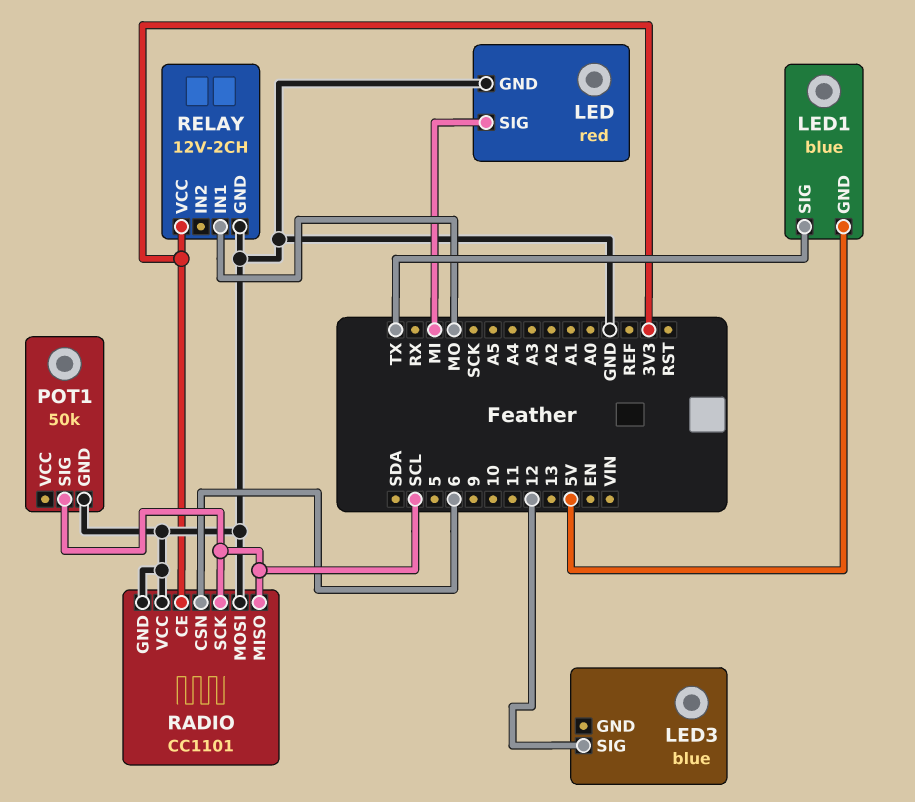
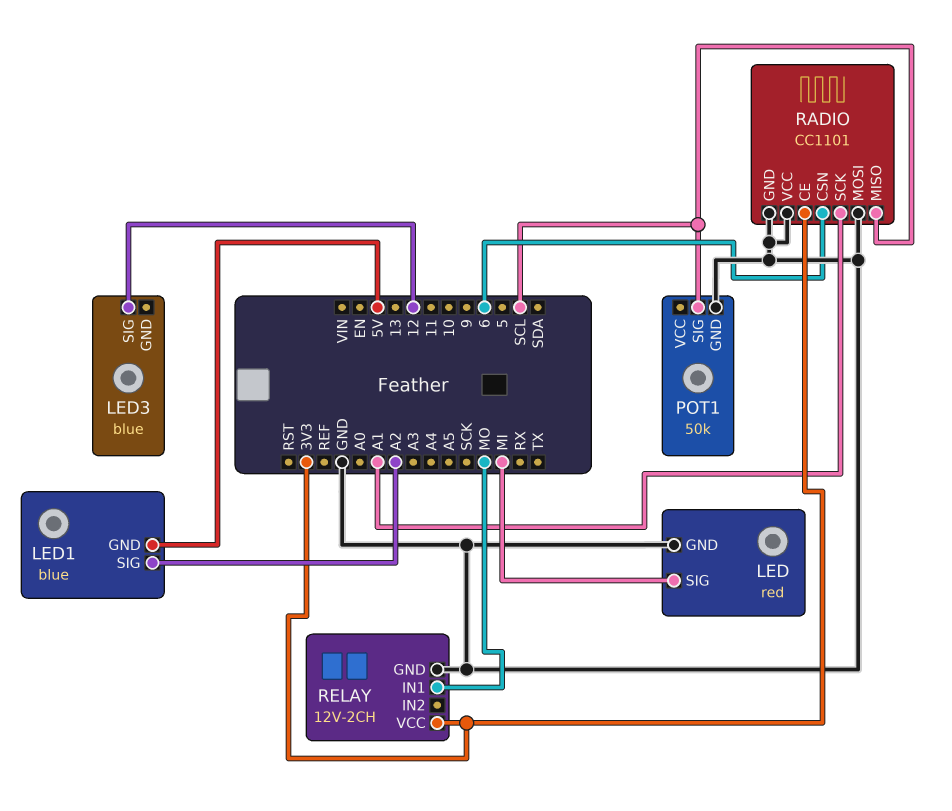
LED1 pin SIG: TX -> A2
RADIO pin SCK: SCL -> A1

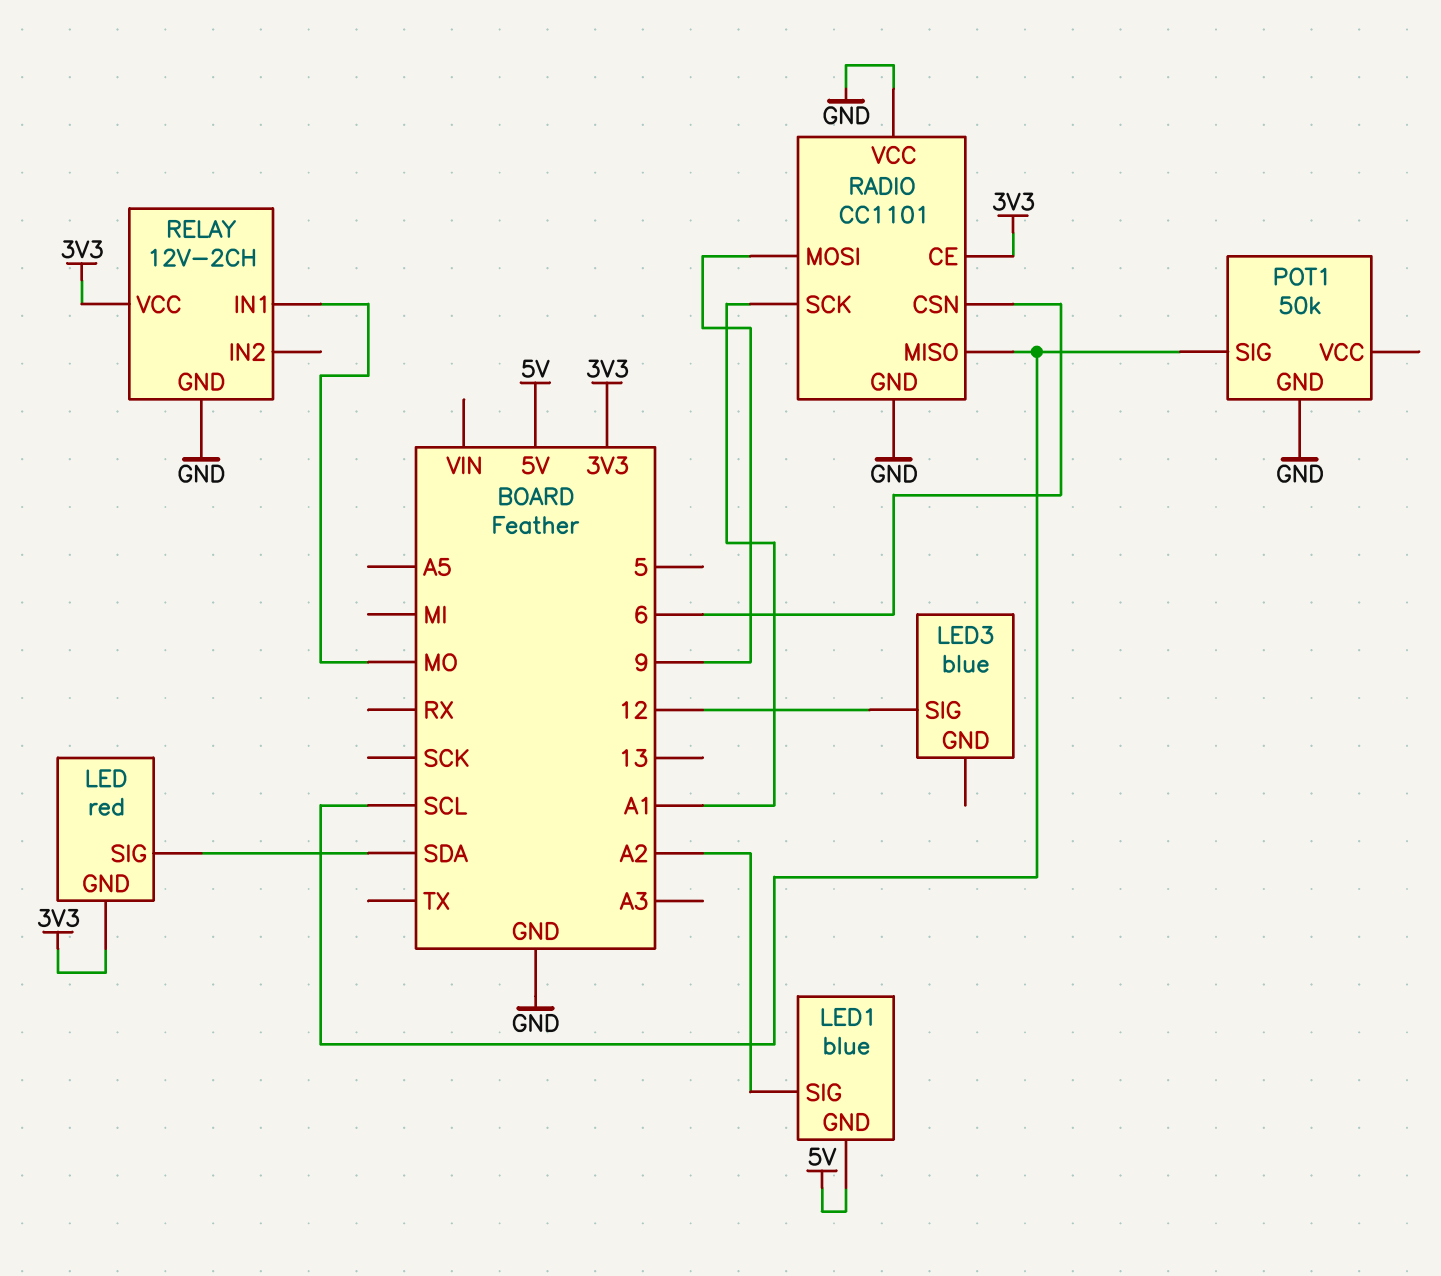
LED pin GND: GND -> 3V3
LED pin SIG: MI -> SDA
RADIO pin MOSI: GND -> 9

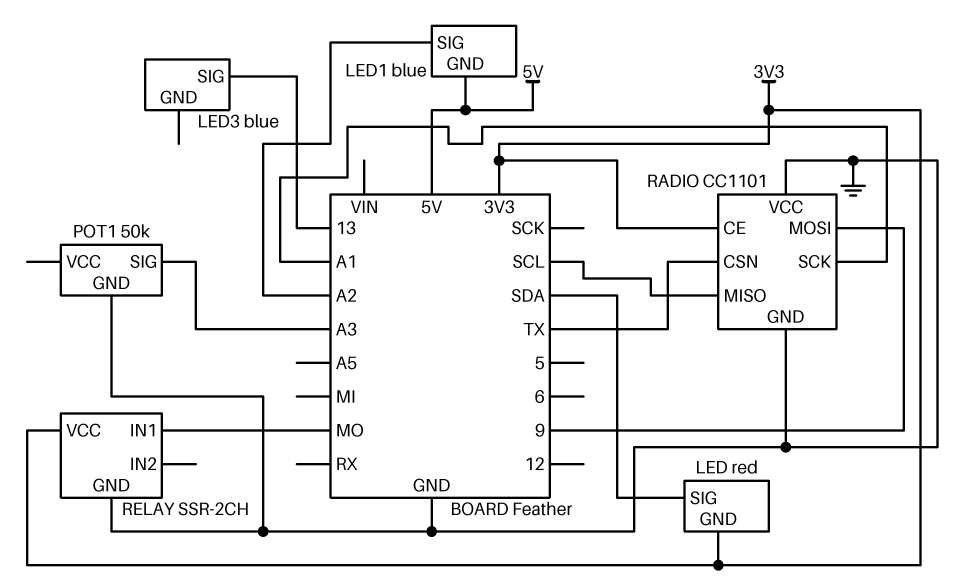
LED3 pin SIG: 12 -> 13
POT1 pin SIG: SCL -> A3
RADIO pin CSN: 6 -> TX
RELAY: 12V-2CH -> SSR-2CH

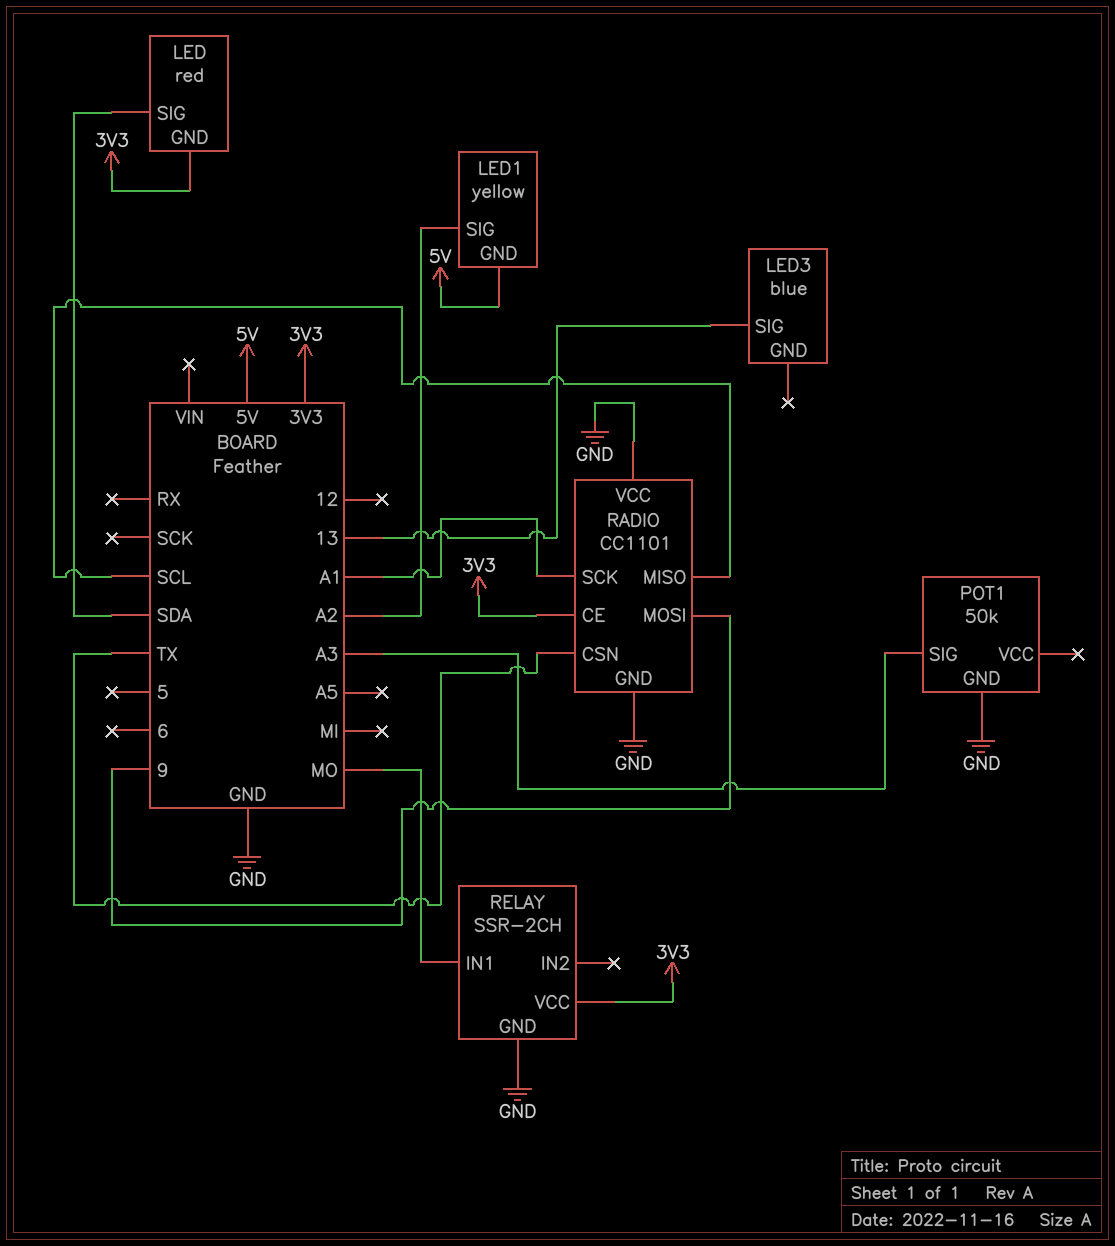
LED1: blue -> yellow

